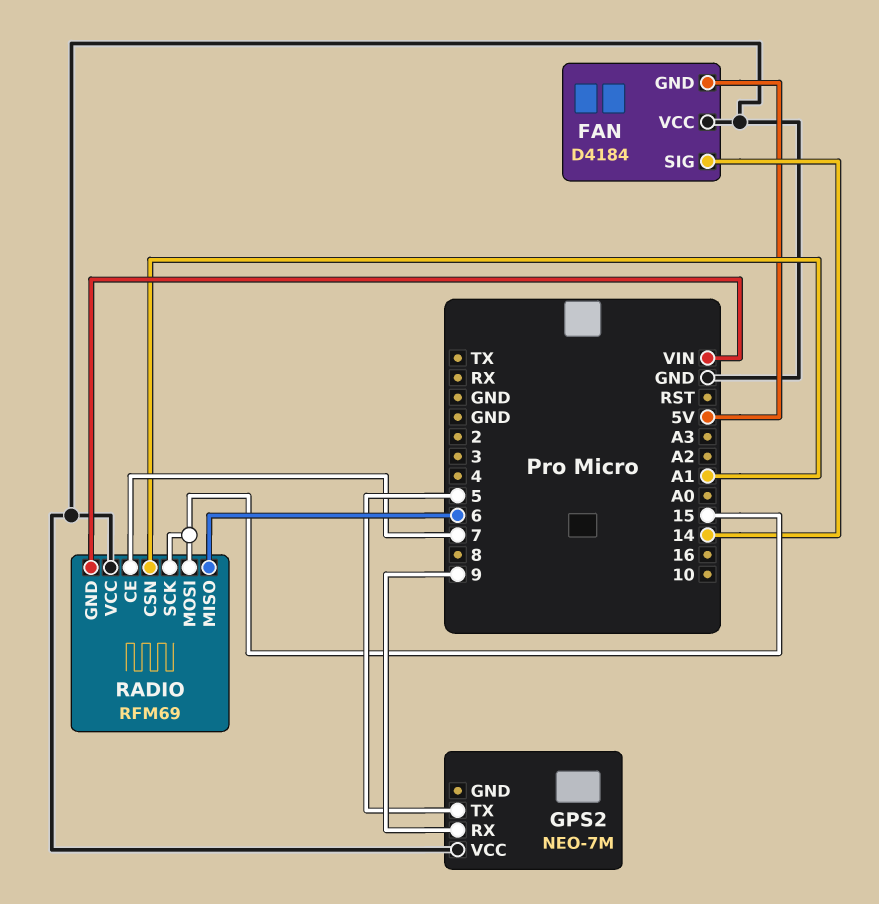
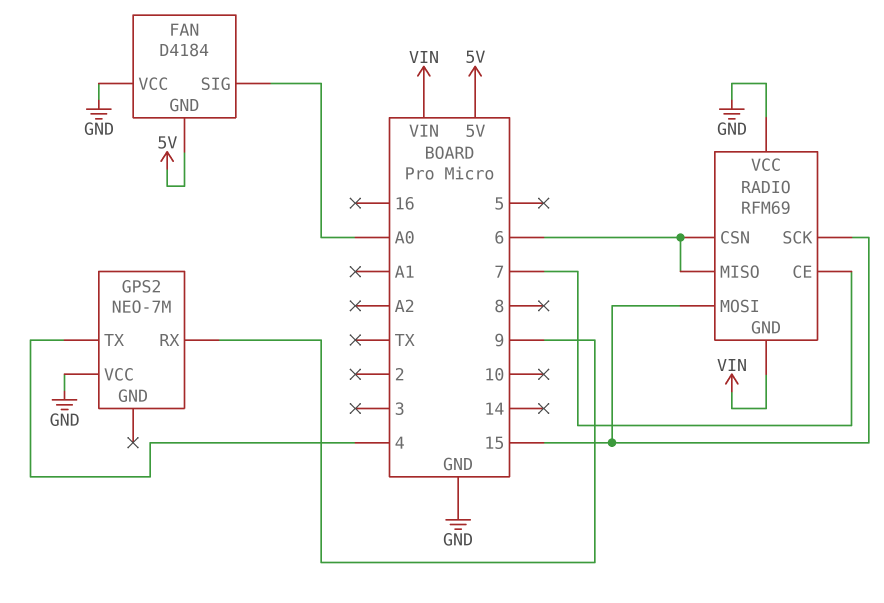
FAN pin SIG: 14 -> A0
GPS2 pin TX: 5 -> 4
RADIO pin CSN: A1 -> 6

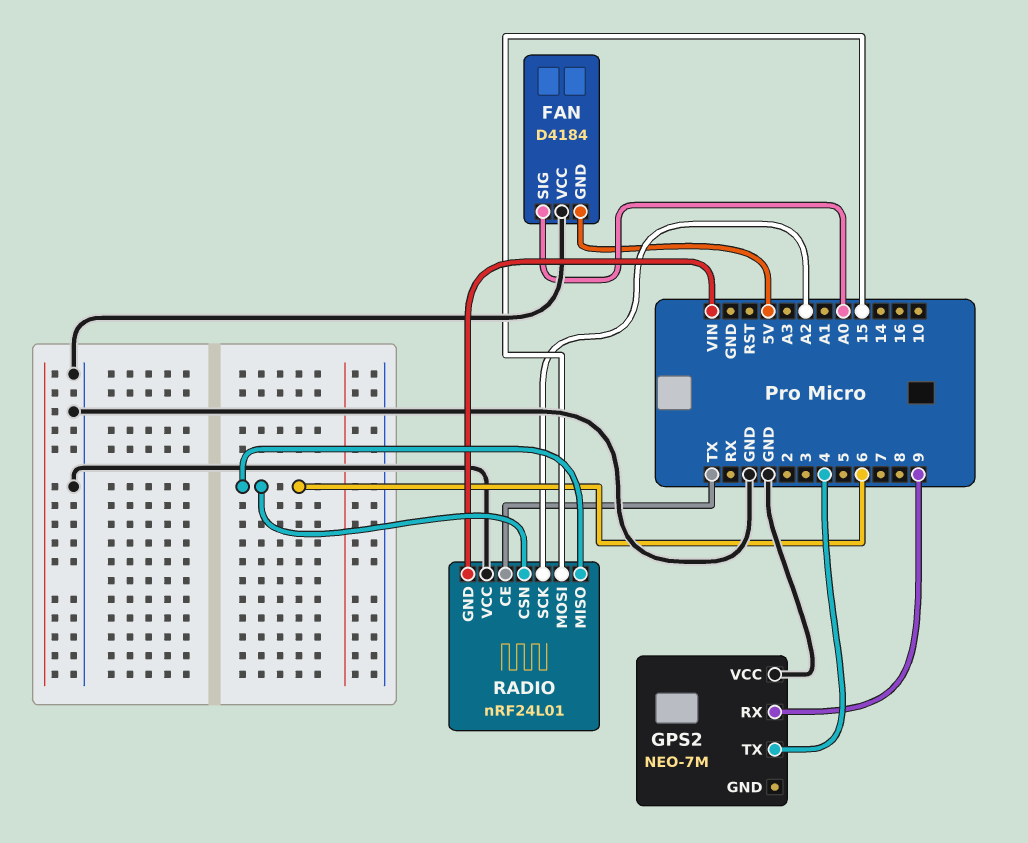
RADIO: RFM69 -> nRF24L01
RADIO pin CE: 7 -> TX
RADIO pin SCK: 15 -> A2

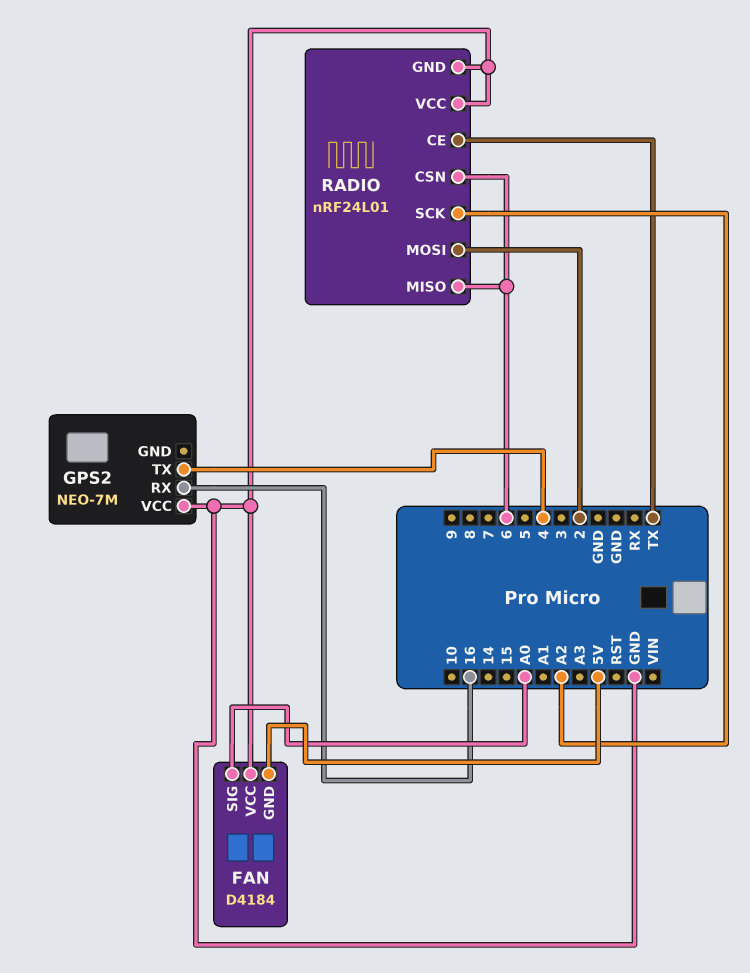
GPS2 pin RX: 9 -> 16
RADIO pin GND: VIN -> GND
RADIO pin MOSI: 15 -> 2

